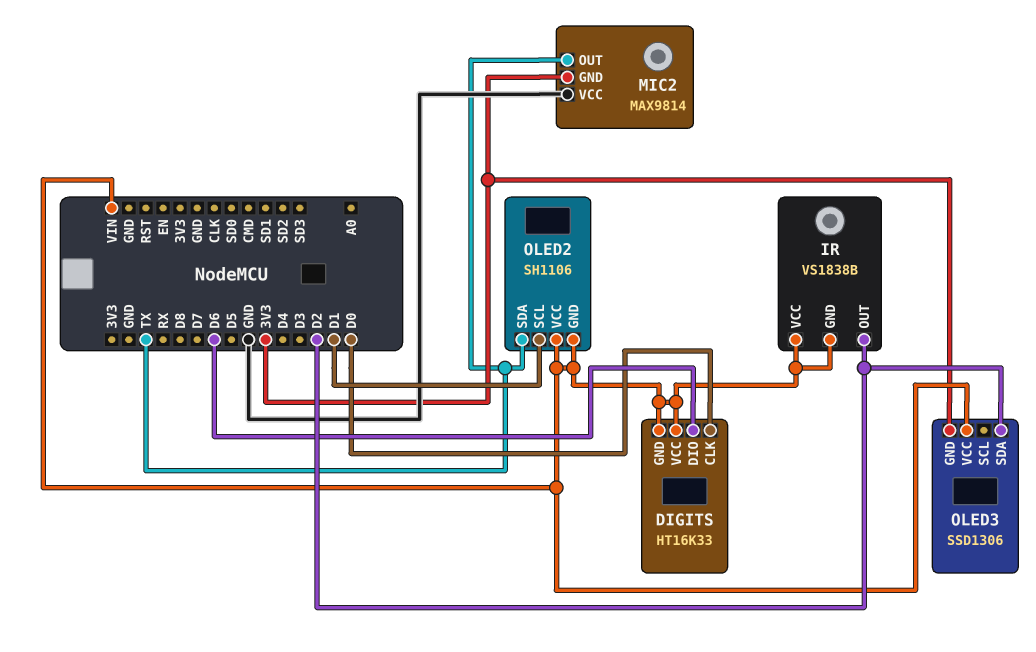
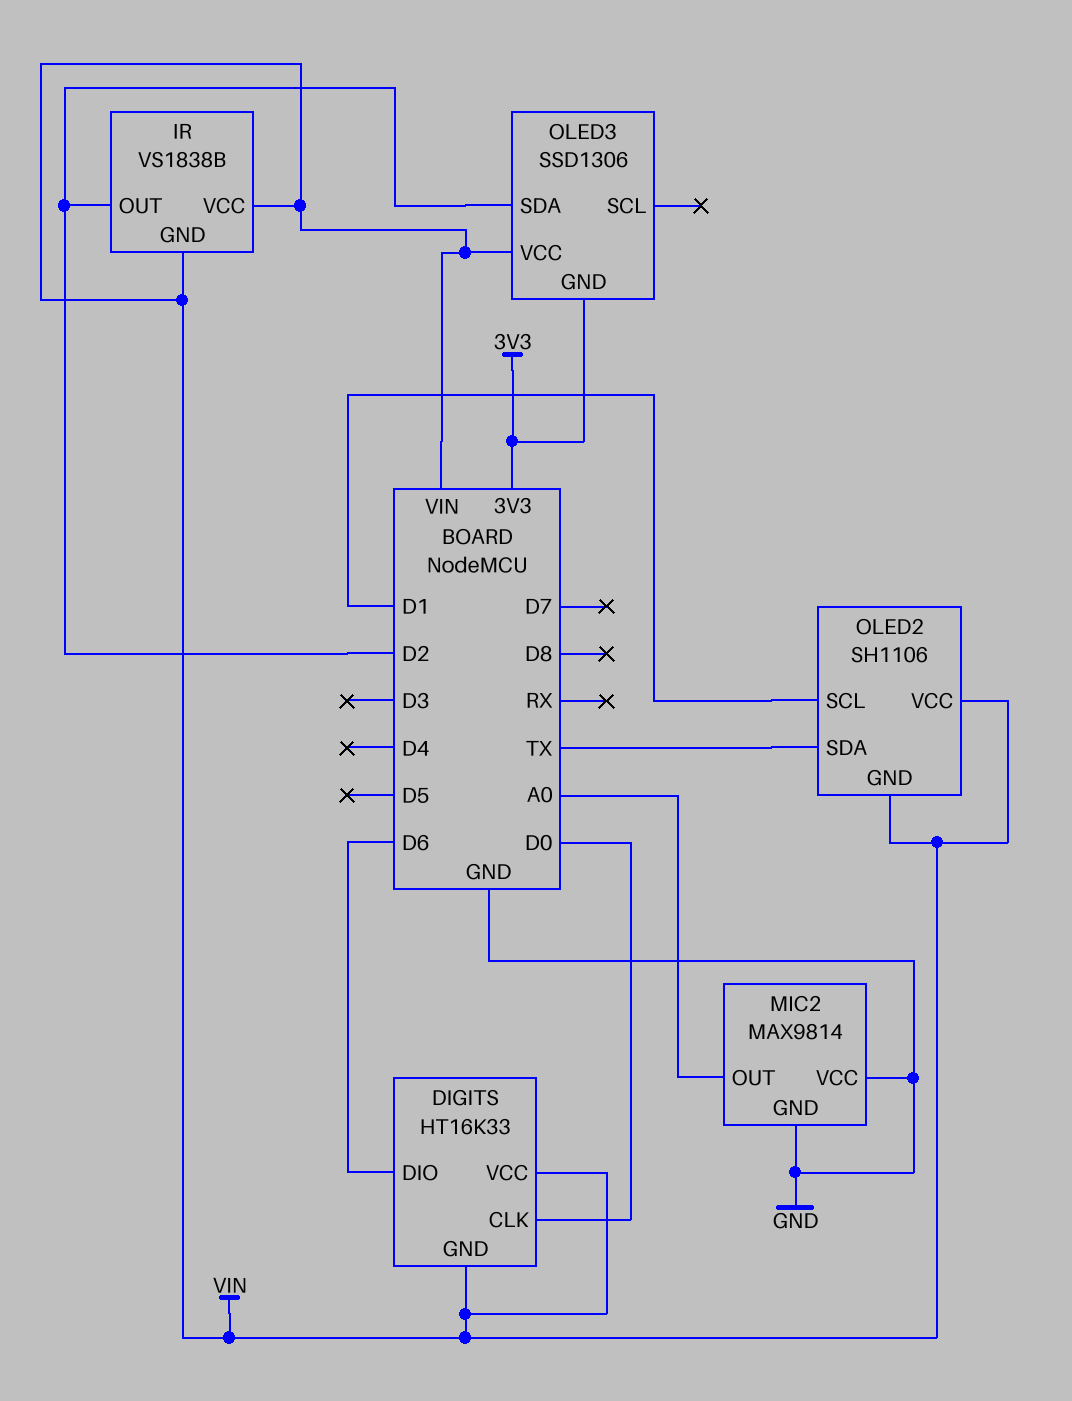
MIC2 pin GND: 3V3 -> GND
MIC2 pin OUT: TX -> A0

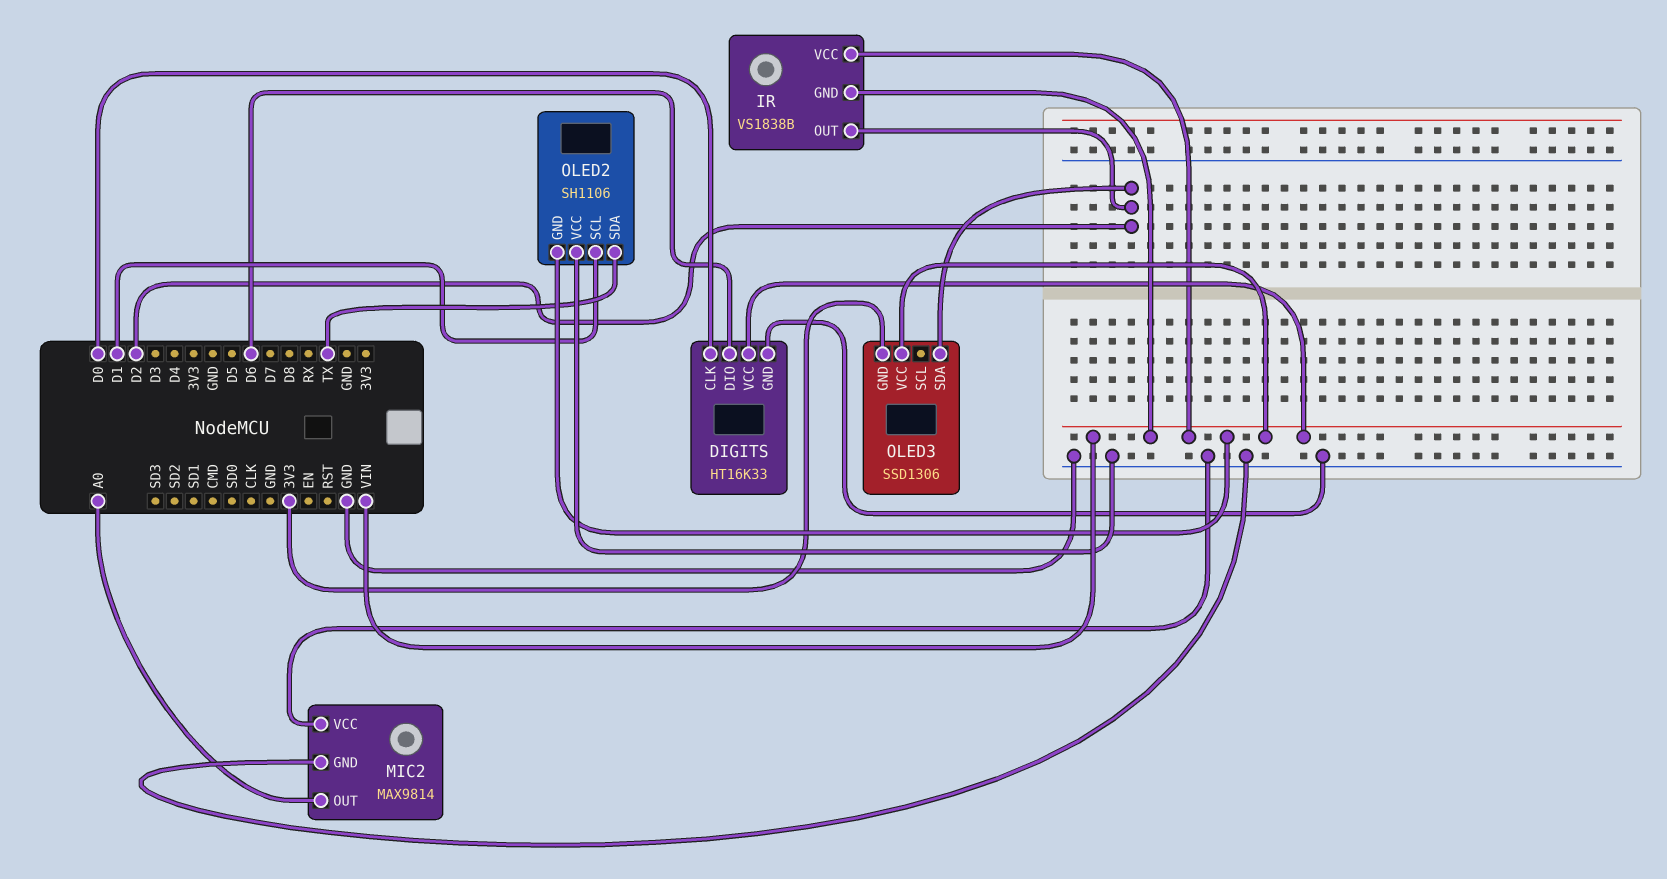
DIGITS pin GND: VIN -> GND
OLED2 pin VCC: VIN -> GND

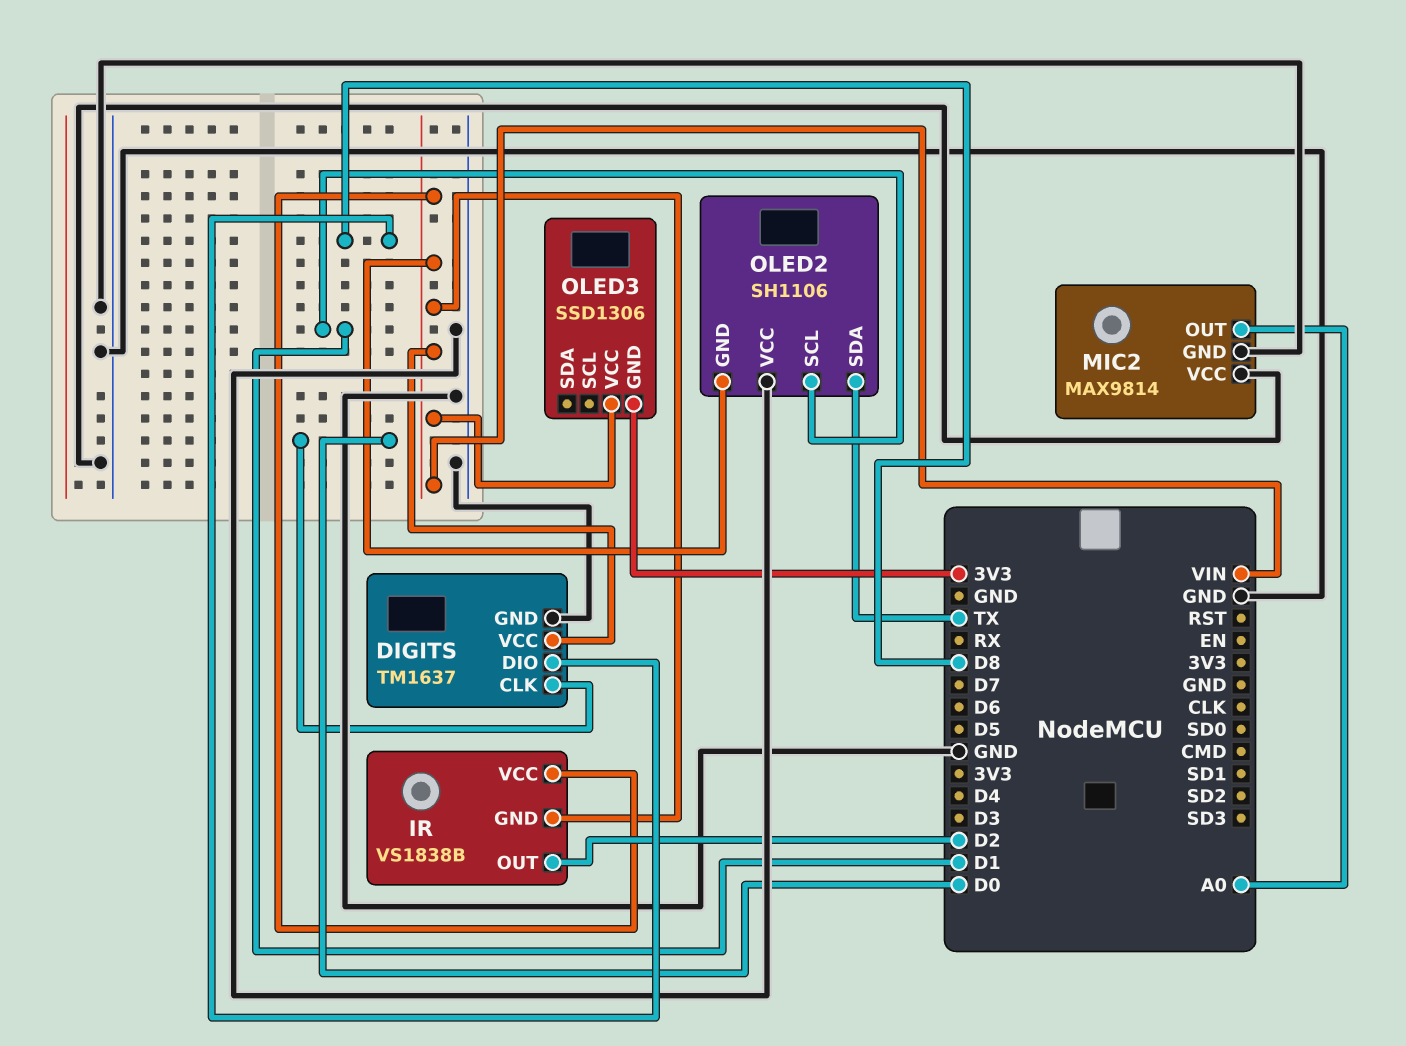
DIGITS: HT16K33 -> TM1637
DIGITS pin DIO: D6 -> D8
OLED3 pin SDA: D2 -> none

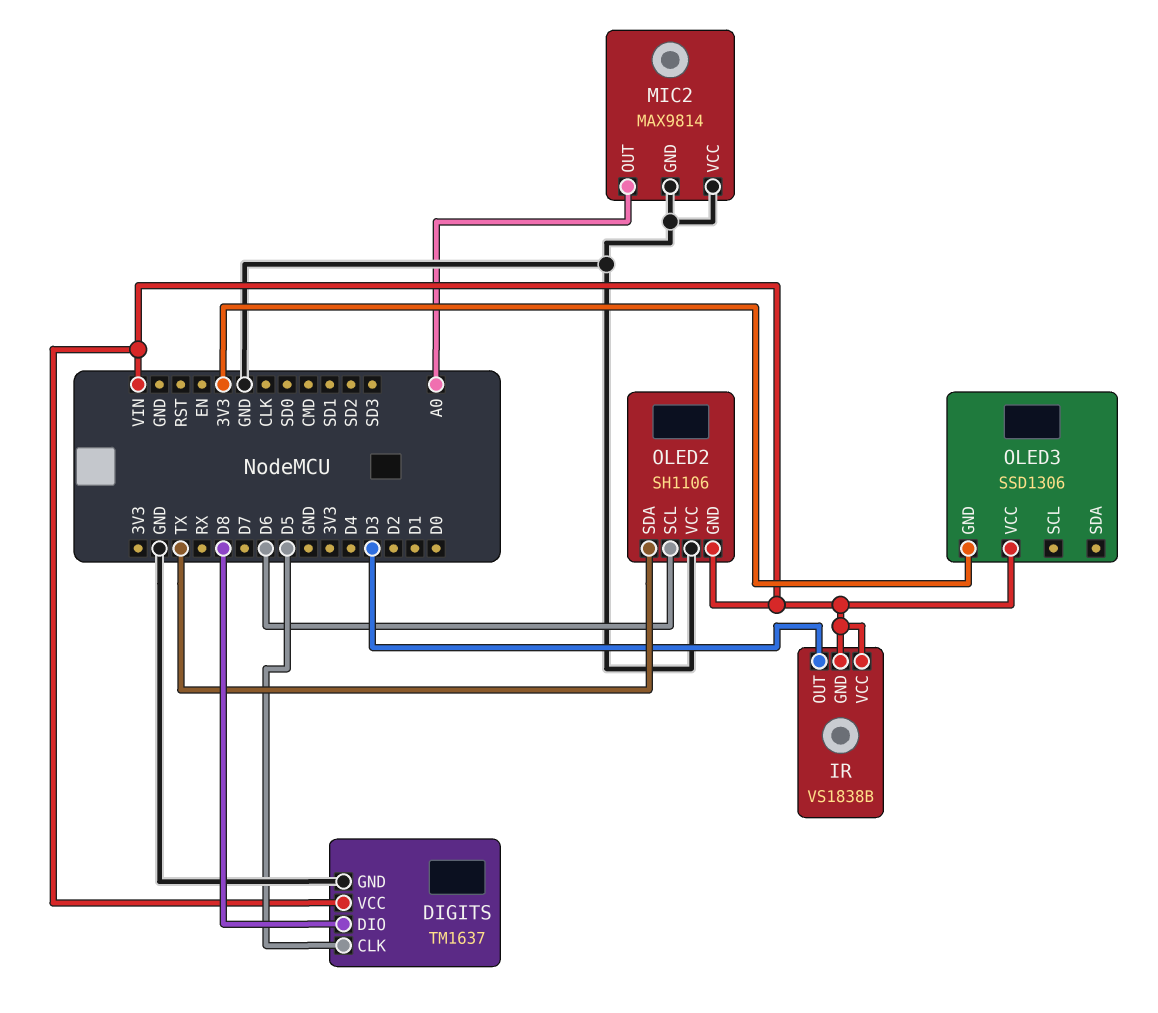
DIGITS pin CLK: D0 -> D5
IR pin OUT: D2 -> D3
OLED2 pin SCL: D1 -> D6

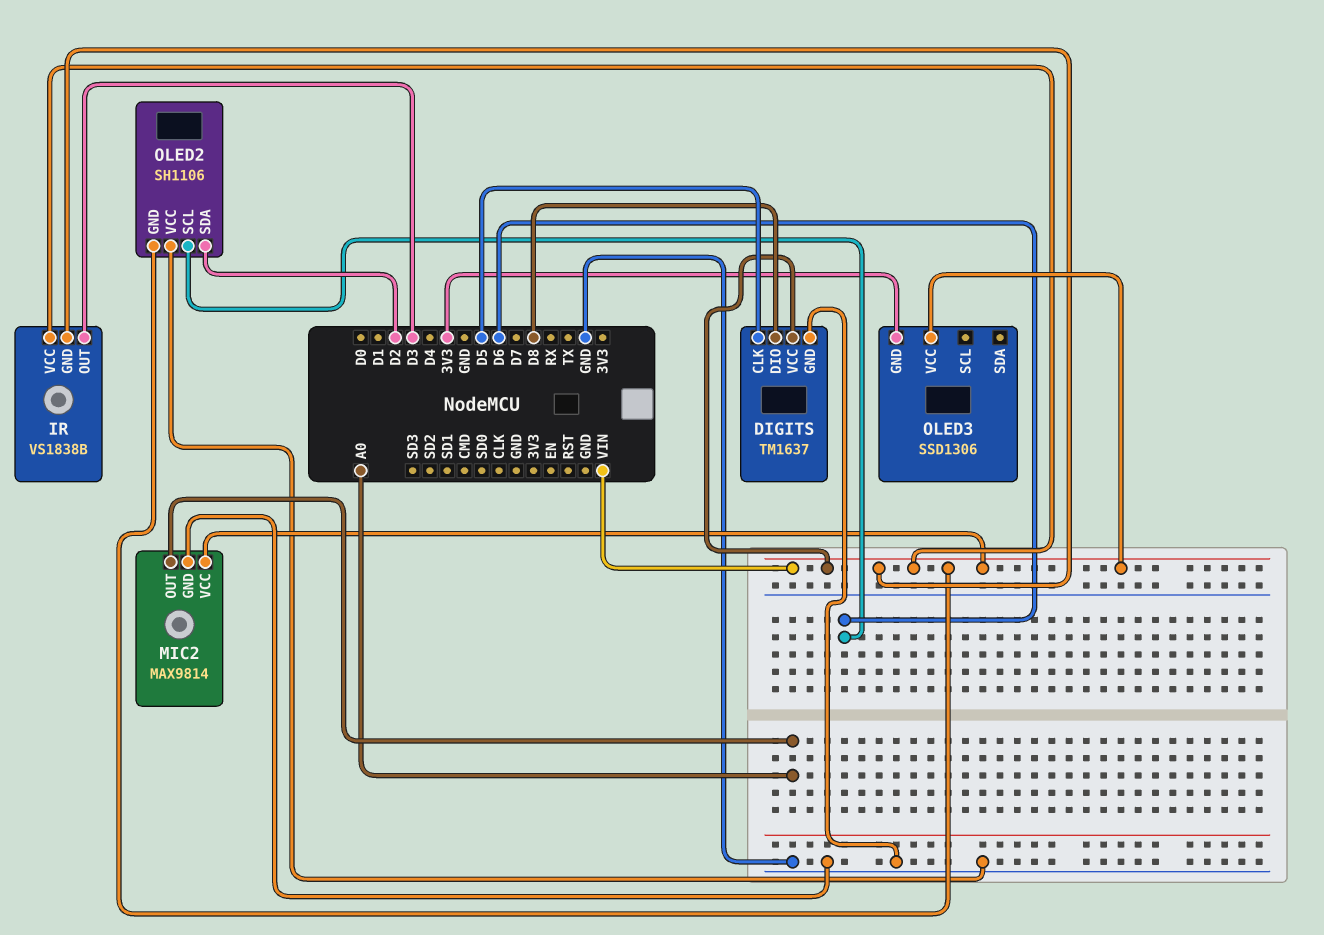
MIC2 pin VCC: GND -> VIN
OLED2 pin SDA: TX -> D2

